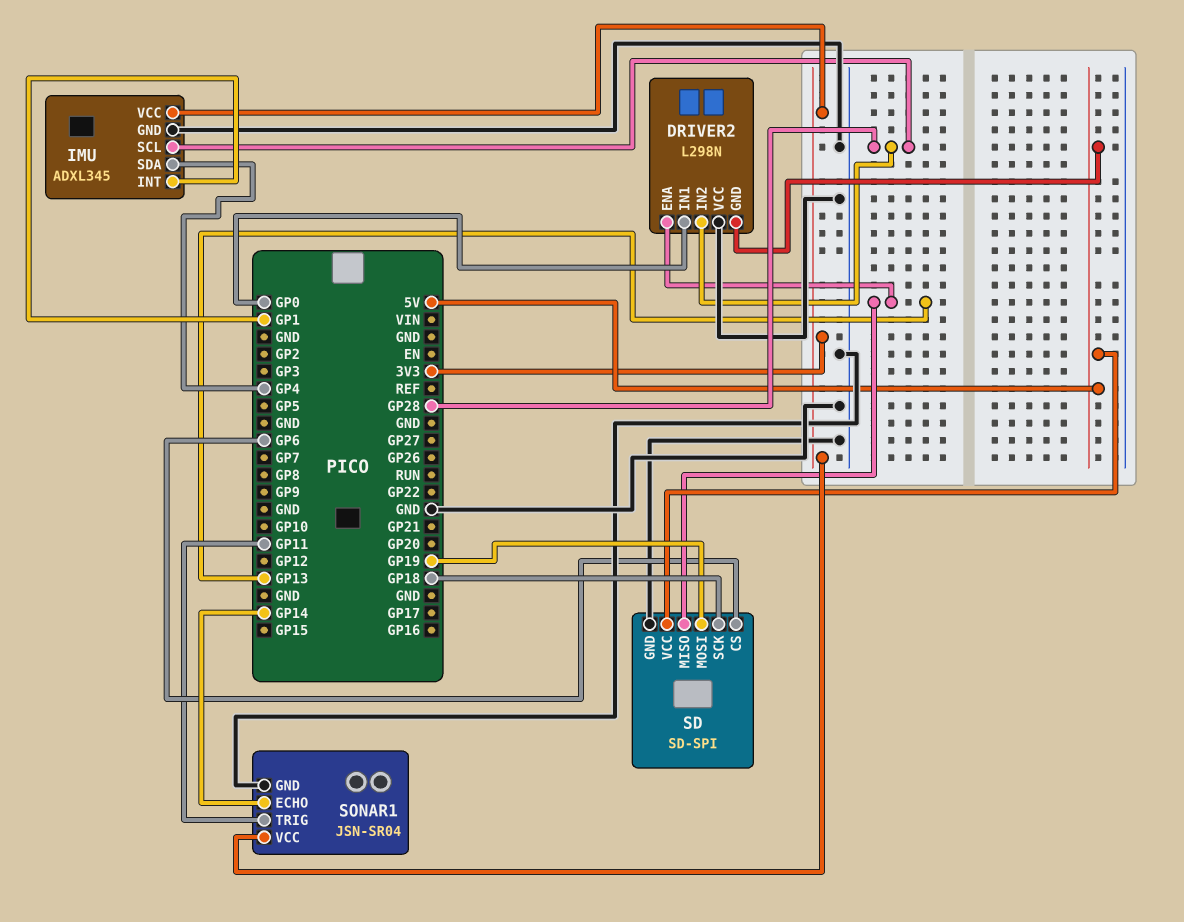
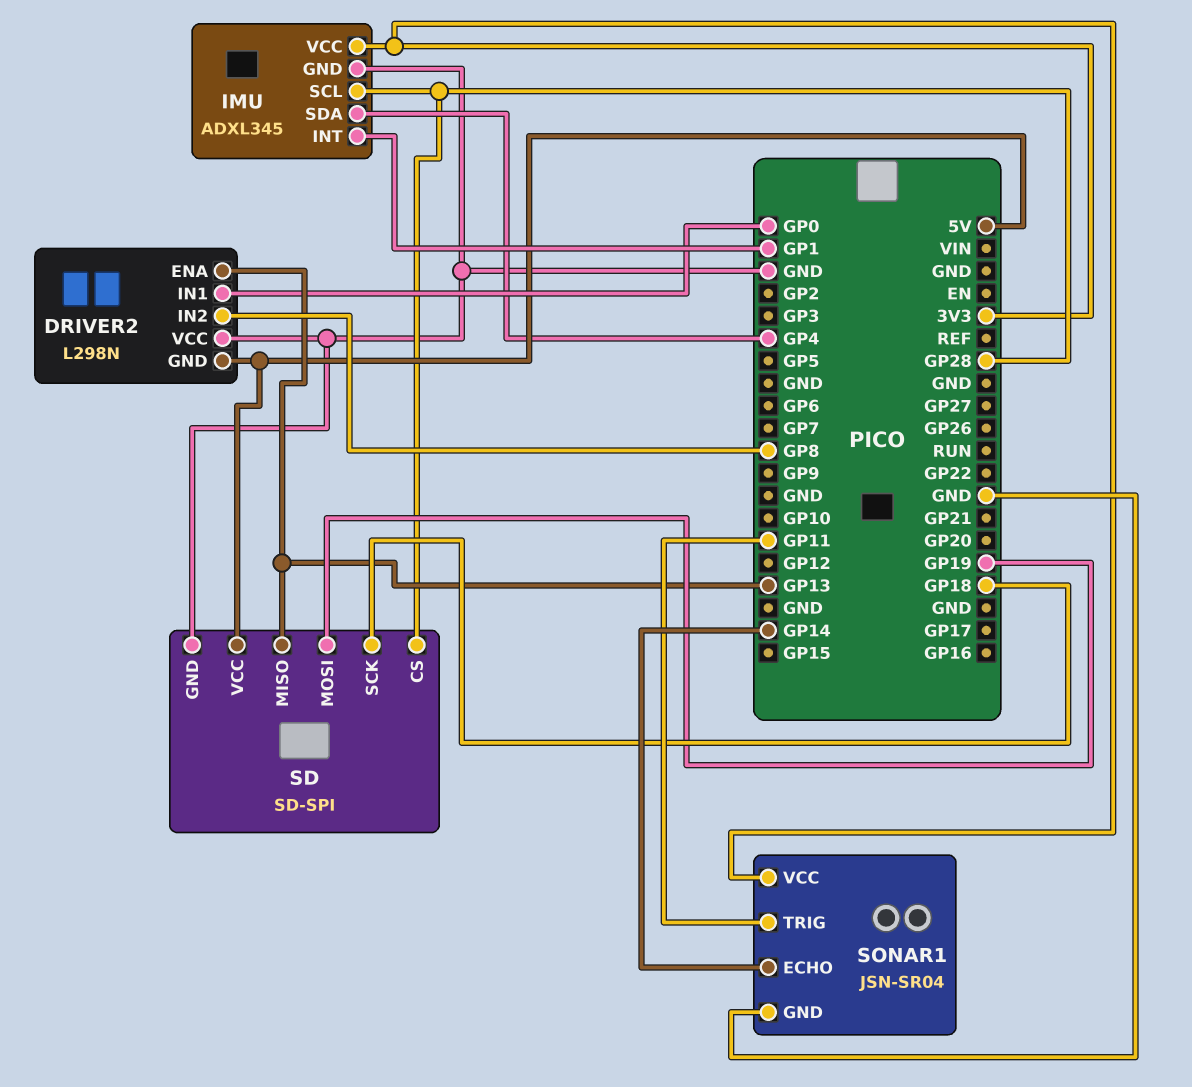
DRIVER2 pin IN2: GP28 -> GP8
SD pin CS: GP6 -> GP28

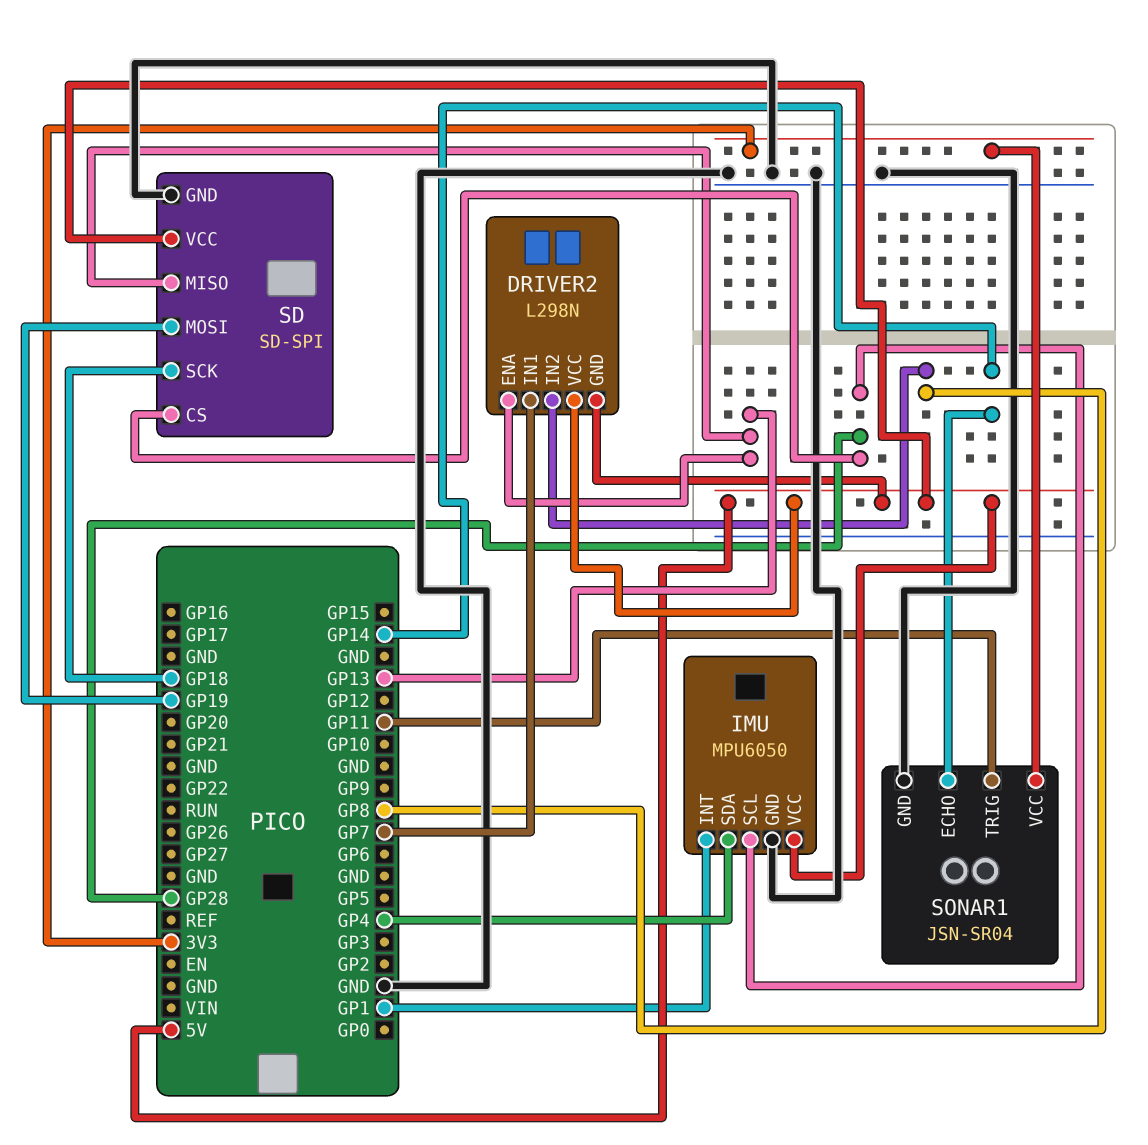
DRIVER2 pin IN1: GP0 -> GP7
DRIVER2 pin VCC: GND -> 5V
IMU: ADXL345 -> MPU6050
IMU pin VCC: 3V3 -> 5V

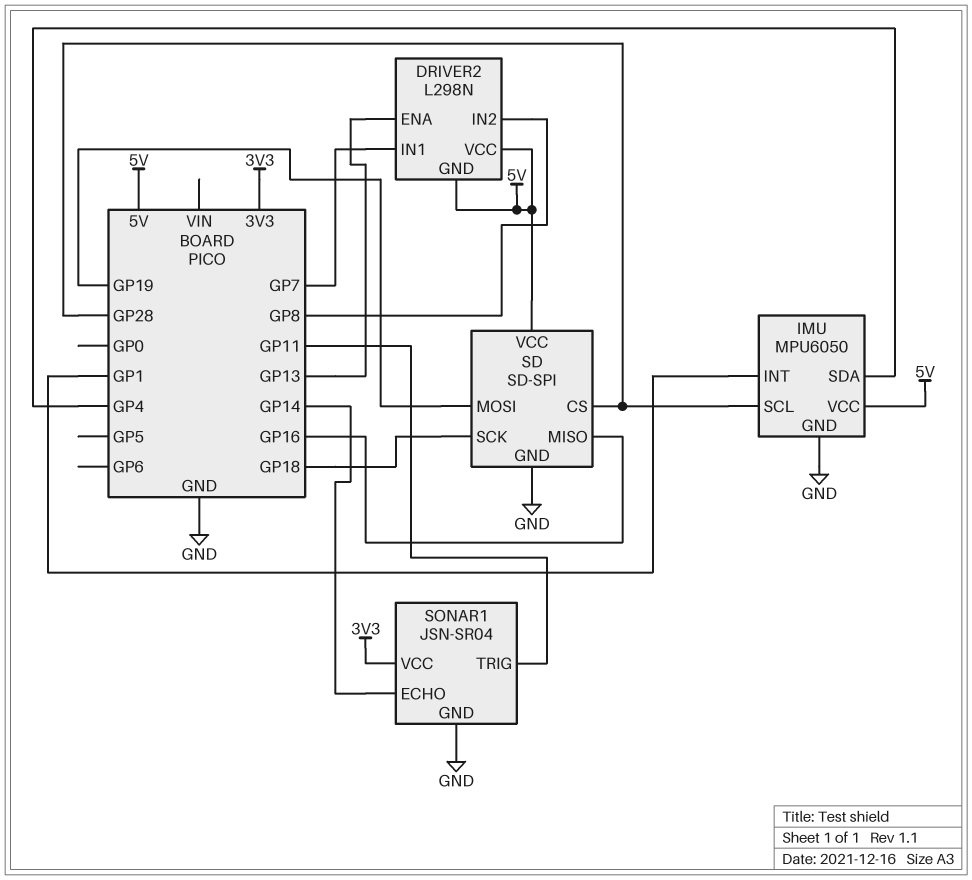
SD pin MISO: GP13 -> GP16

